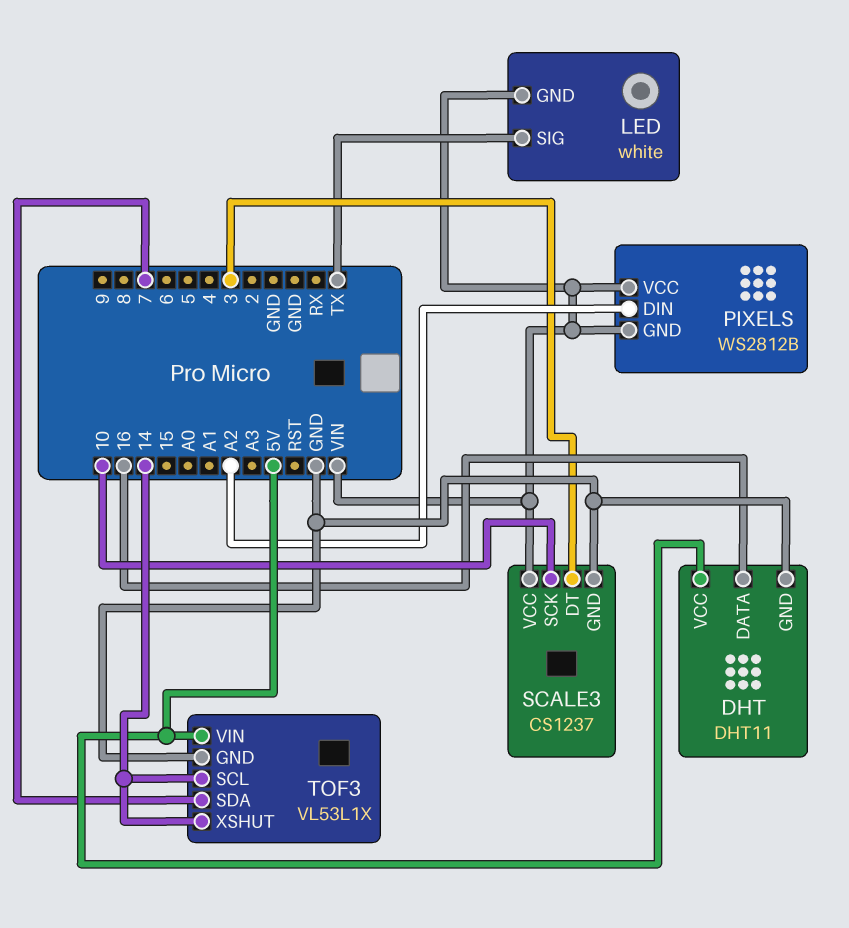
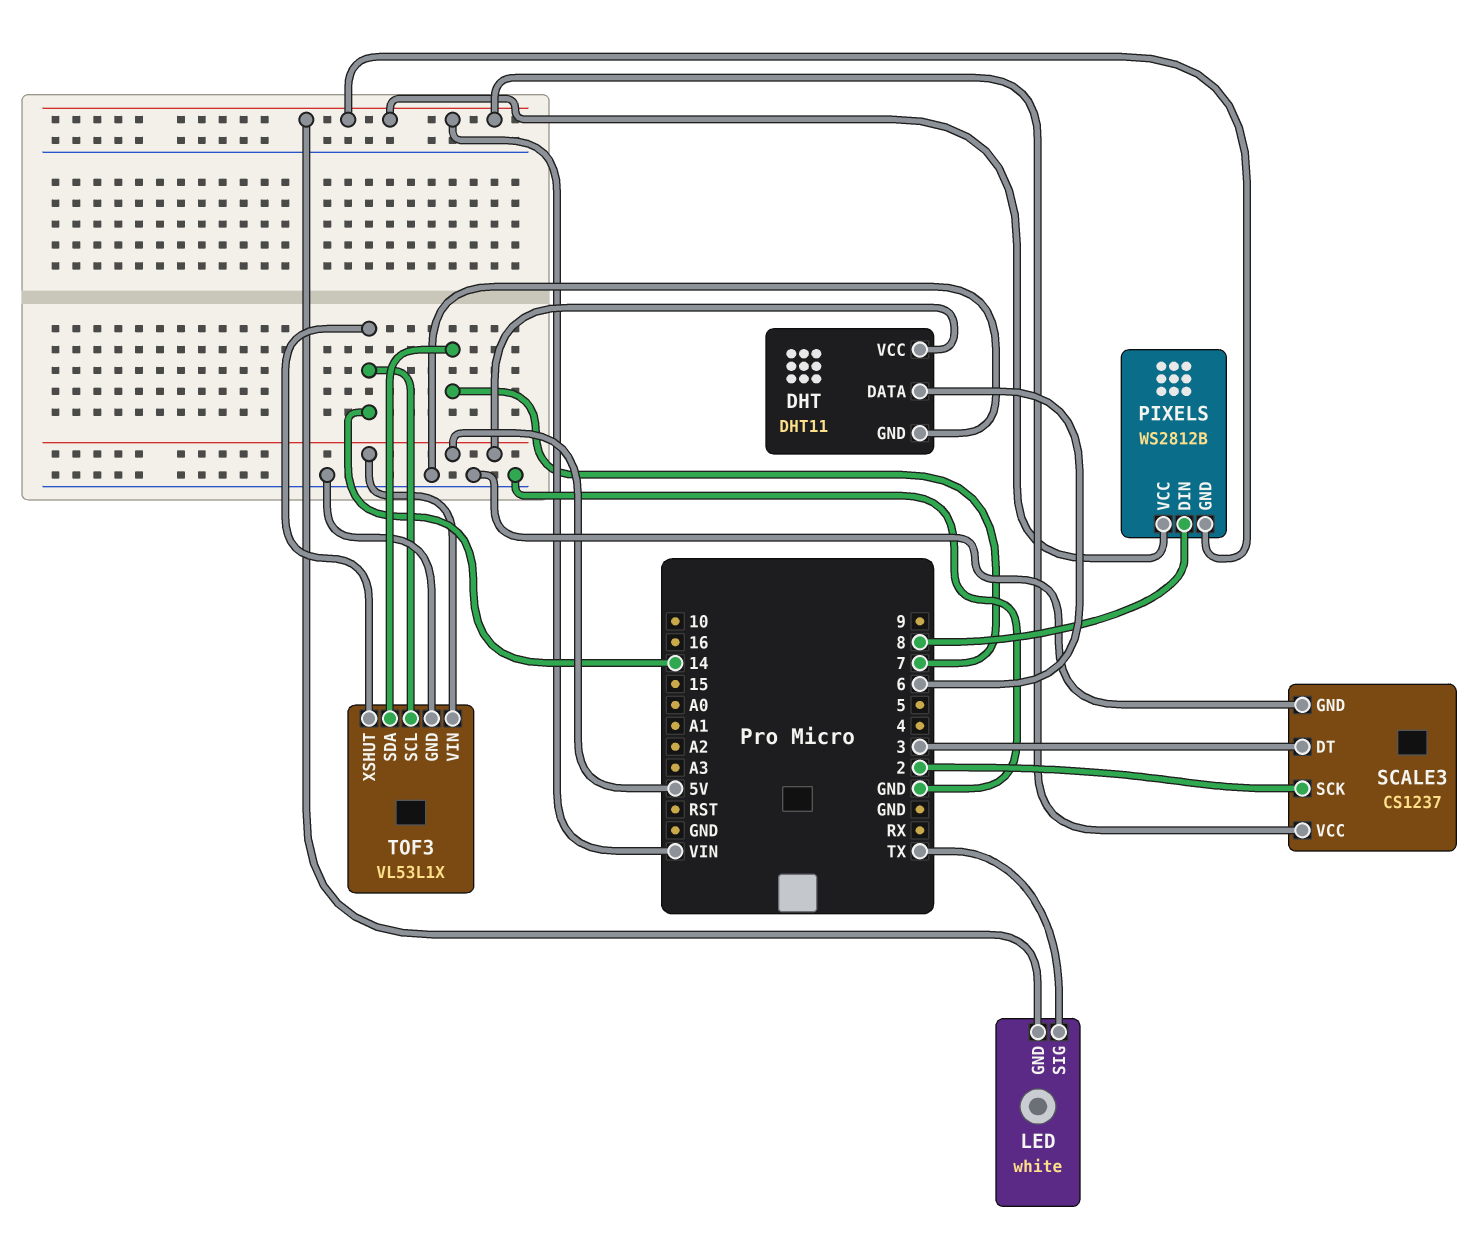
DHT pin DATA: 16 -> 6
PIXELS pin DIN: A2 -> 8
SCALE3 pin SCK: 10 -> 2

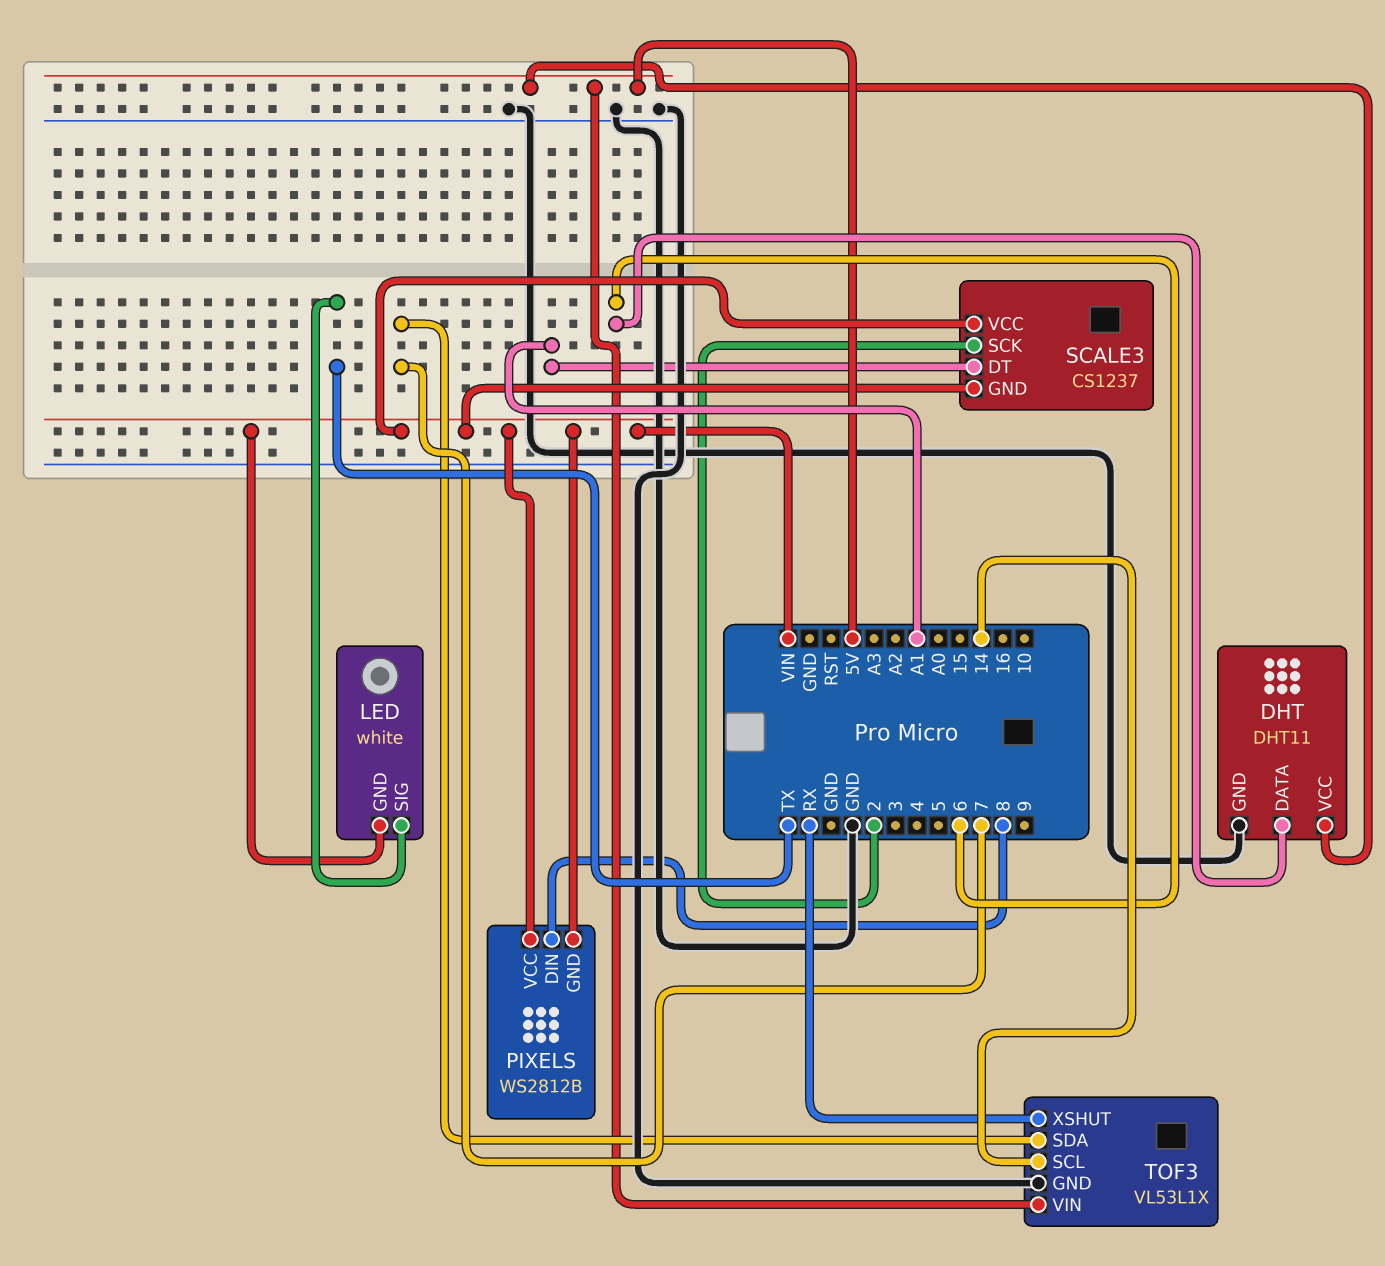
SCALE3 pin DT: 3 -> A1
SCALE3 pin GND: GND -> VIN
TOF3 pin XSHUT: 14 -> RX

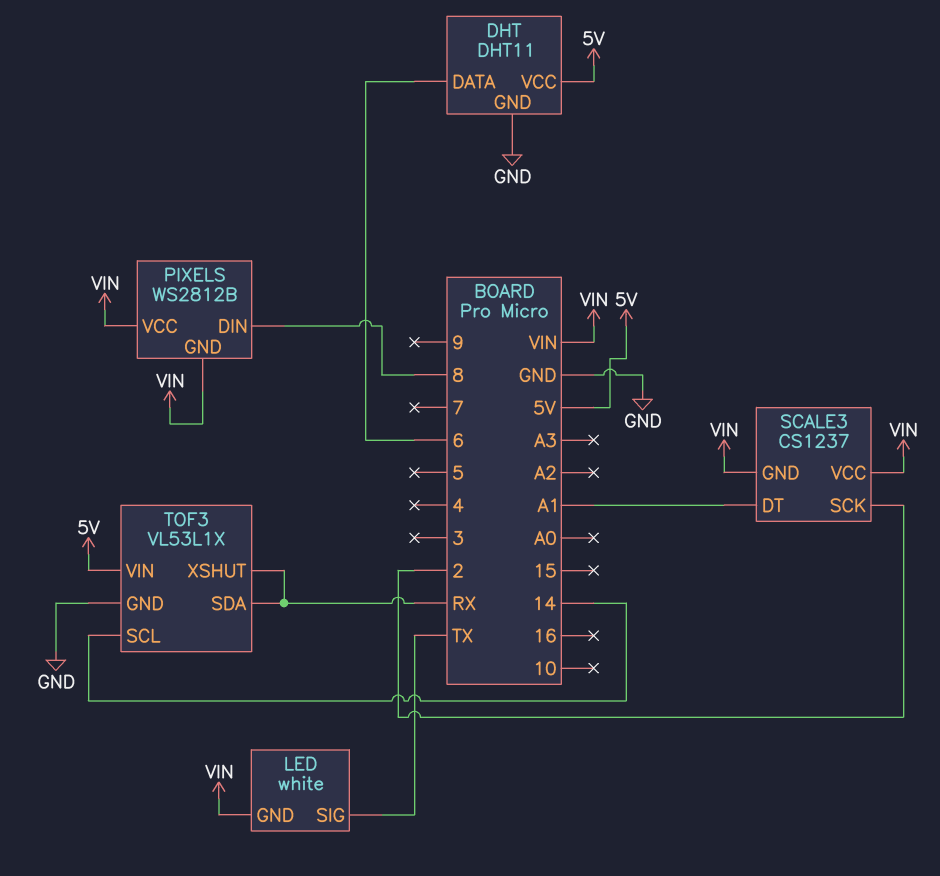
TOF3 pin SDA: 7 -> RX

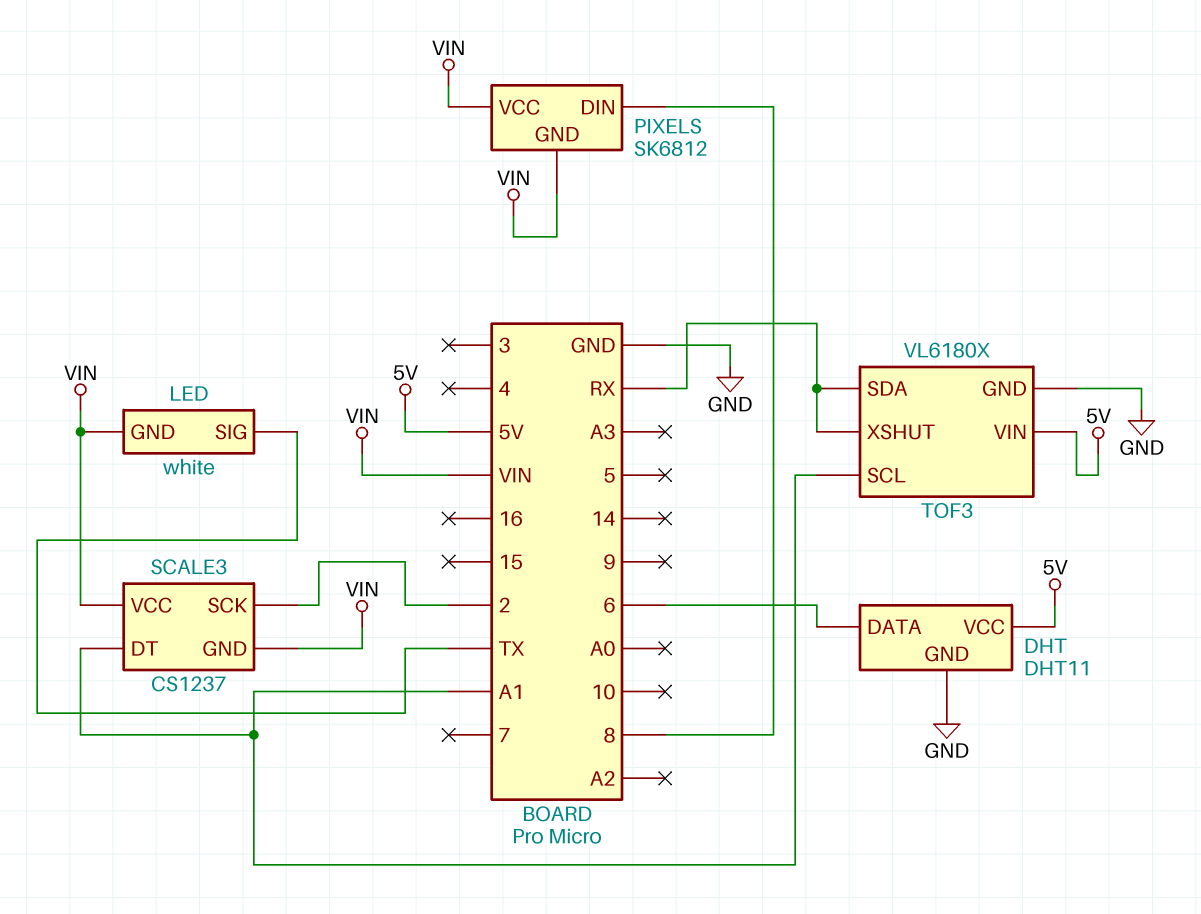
PIXELS: WS2812B -> SK6812
TOF3: VL53L1X -> VL6180X
TOF3 pin SCL: 14 -> A1

